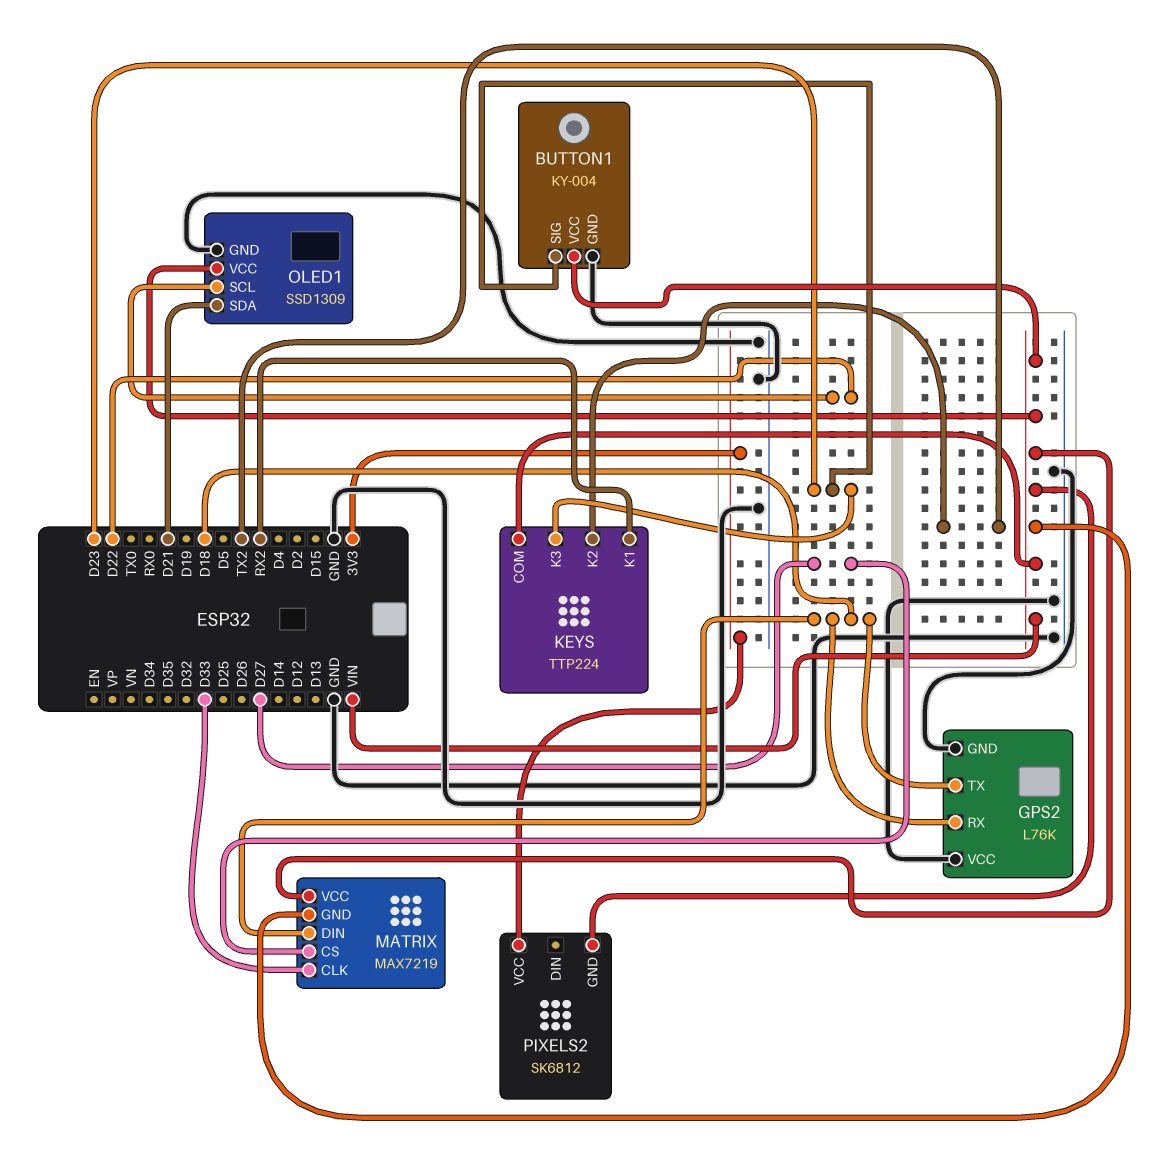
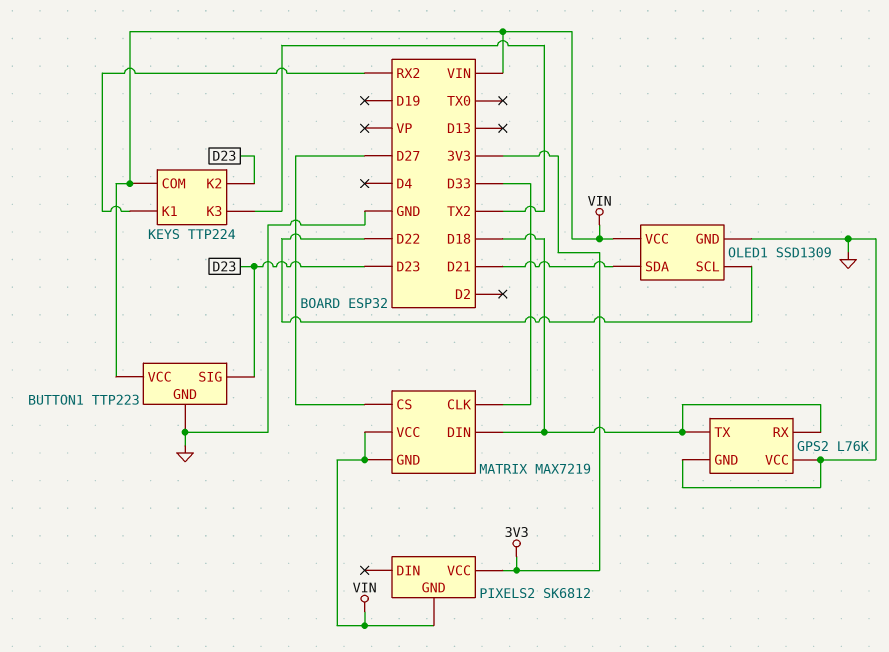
BUTTON1: KY-004 -> TTP223
KEYS pin K2: TX2 -> D23
KEYS pin K3: D23 -> TX2

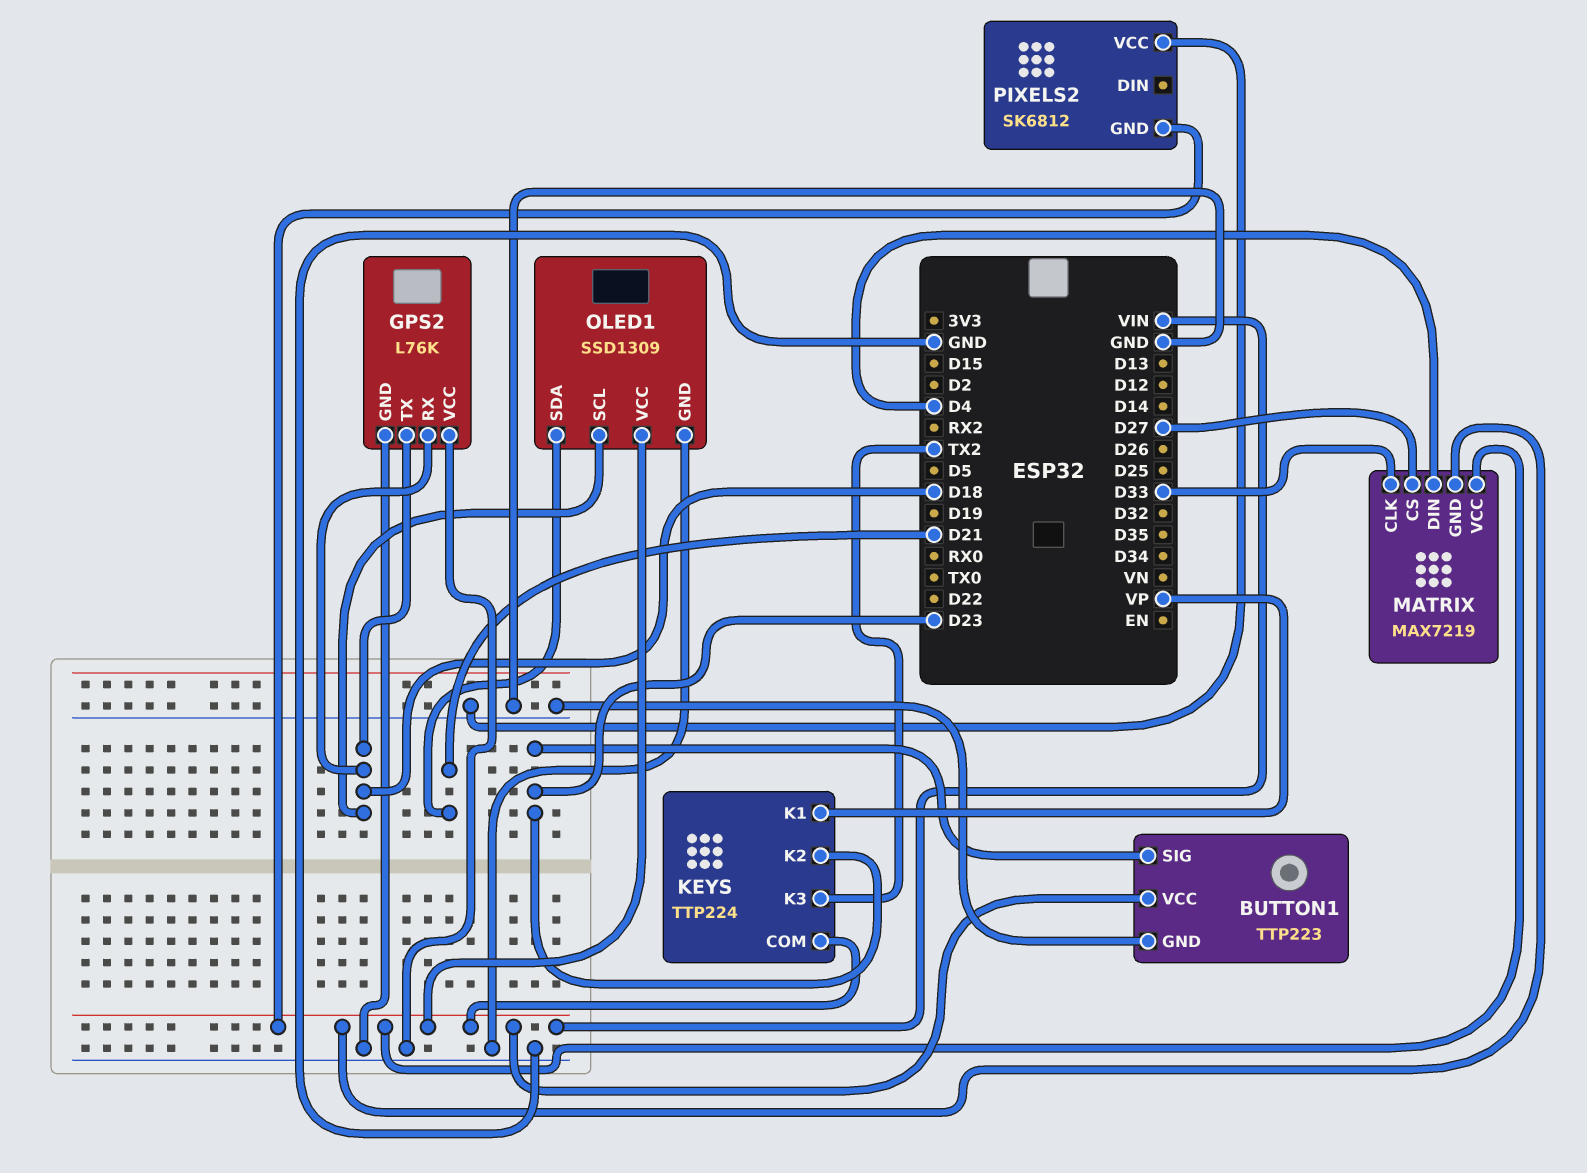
KEYS pin K1: RX2 -> VP
MATRIX pin DIN: D18 -> D4
OLED1 pin SCL: D22 -> D18
PIXELS2 pin VCC: 3V3 -> GND

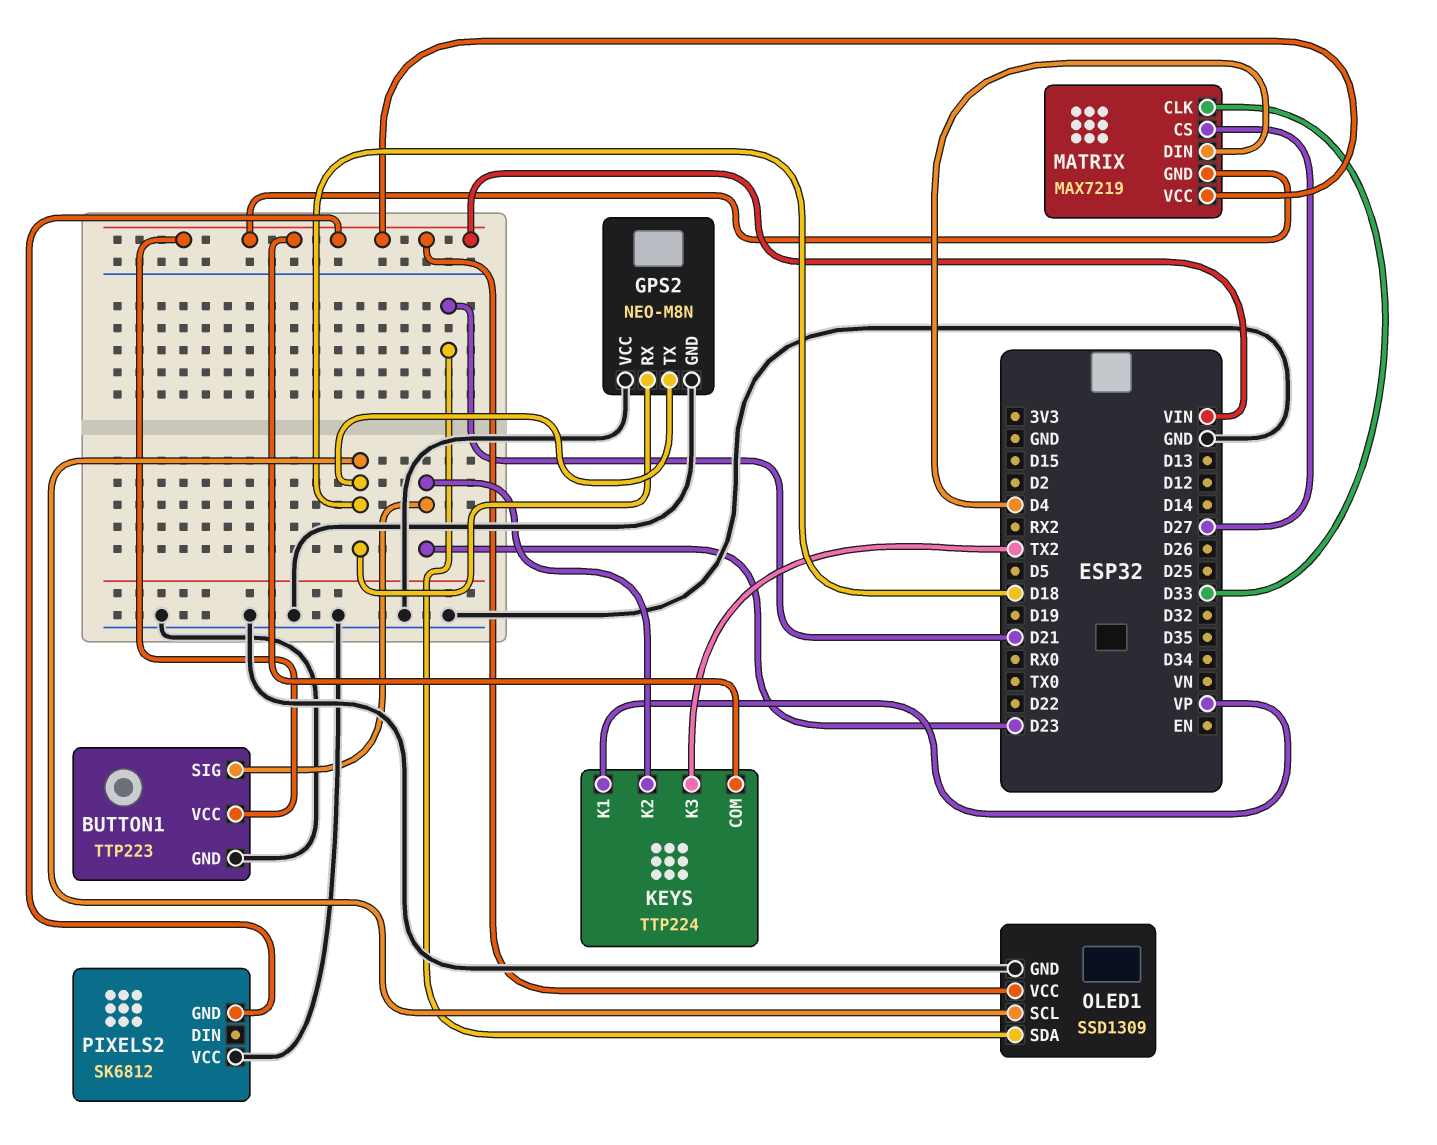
GPS2: L76K -> NEO-M8N

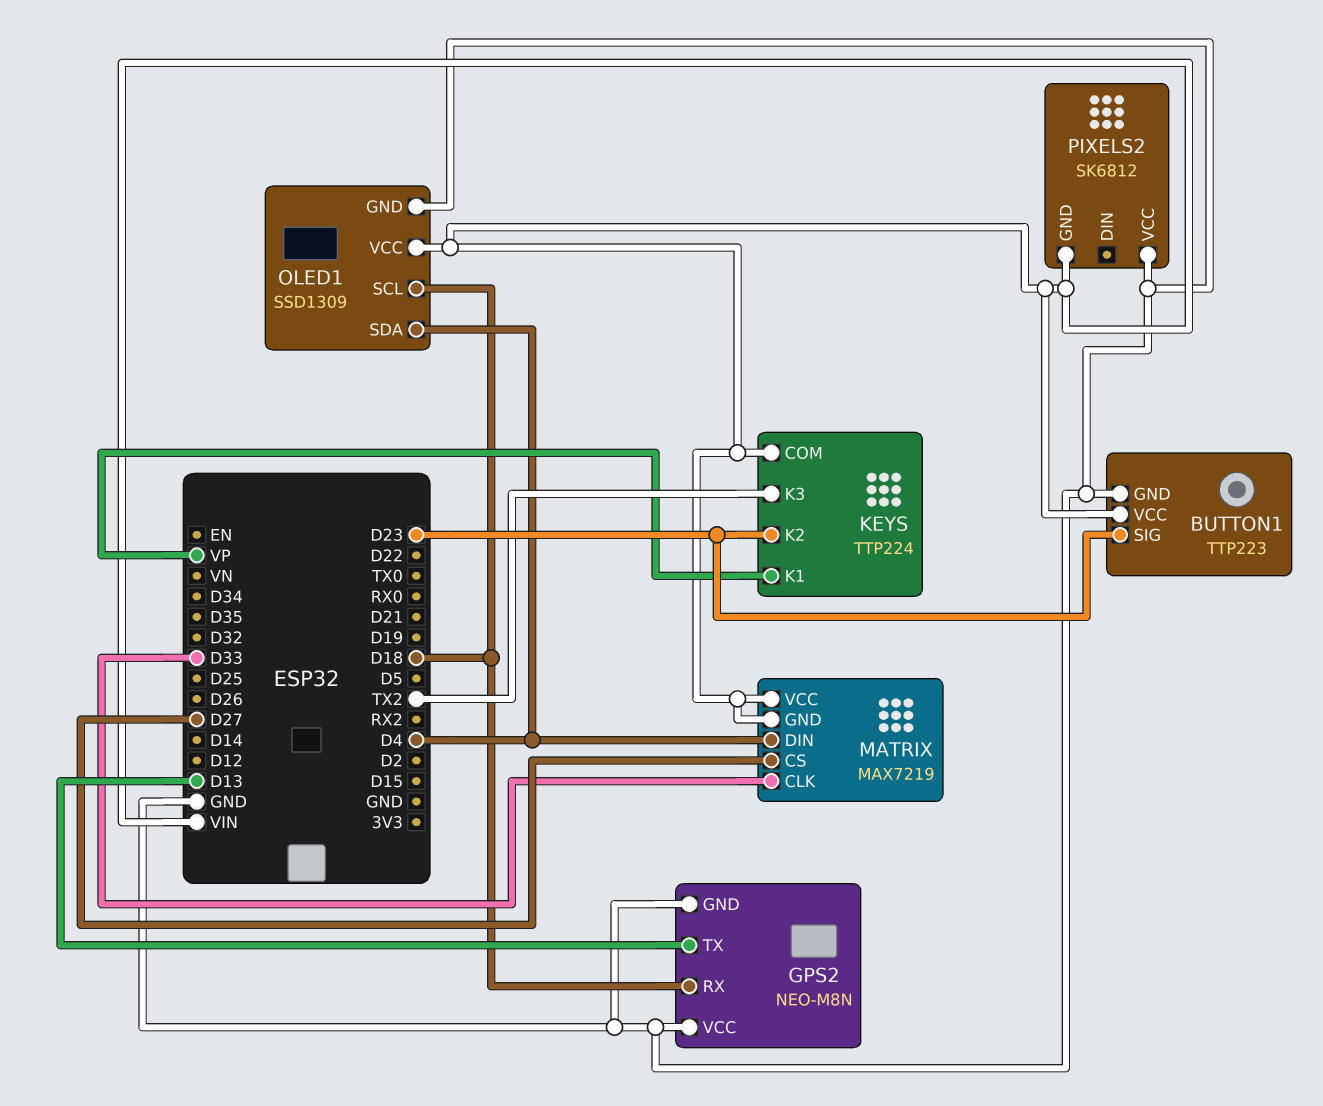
GPS2 pin TX: D18 -> D13
OLED1 pin SDA: D21 -> D4

